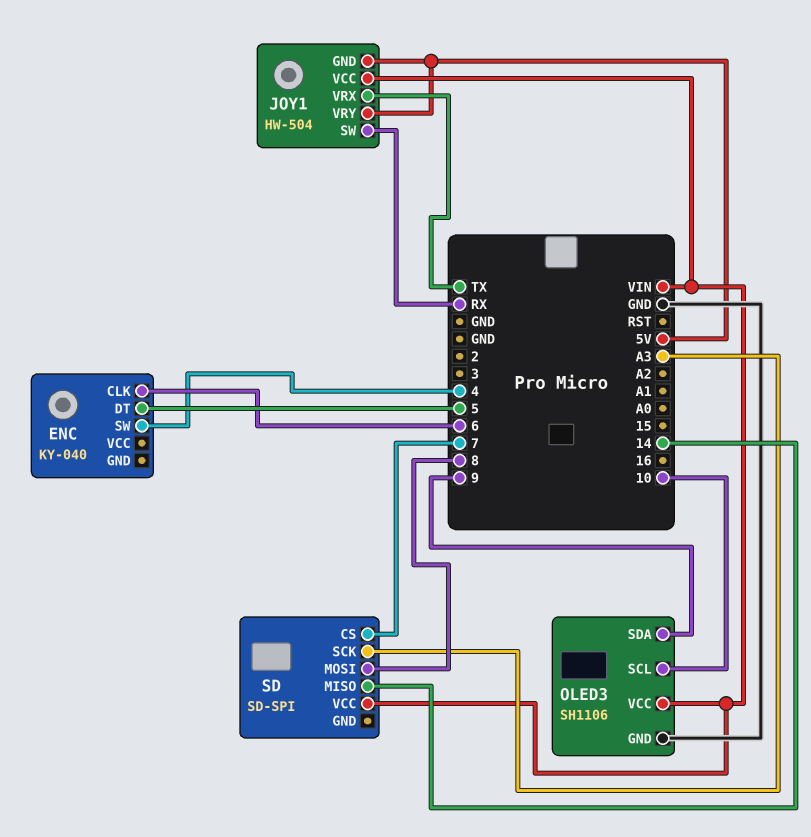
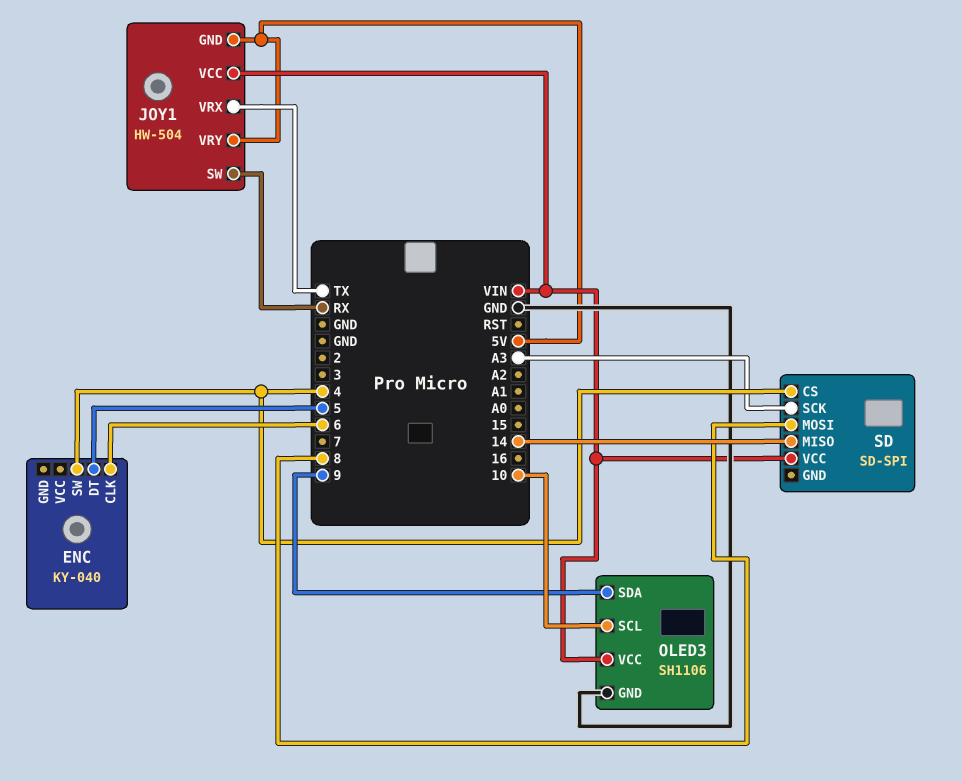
SD pin CS: 7 -> 4

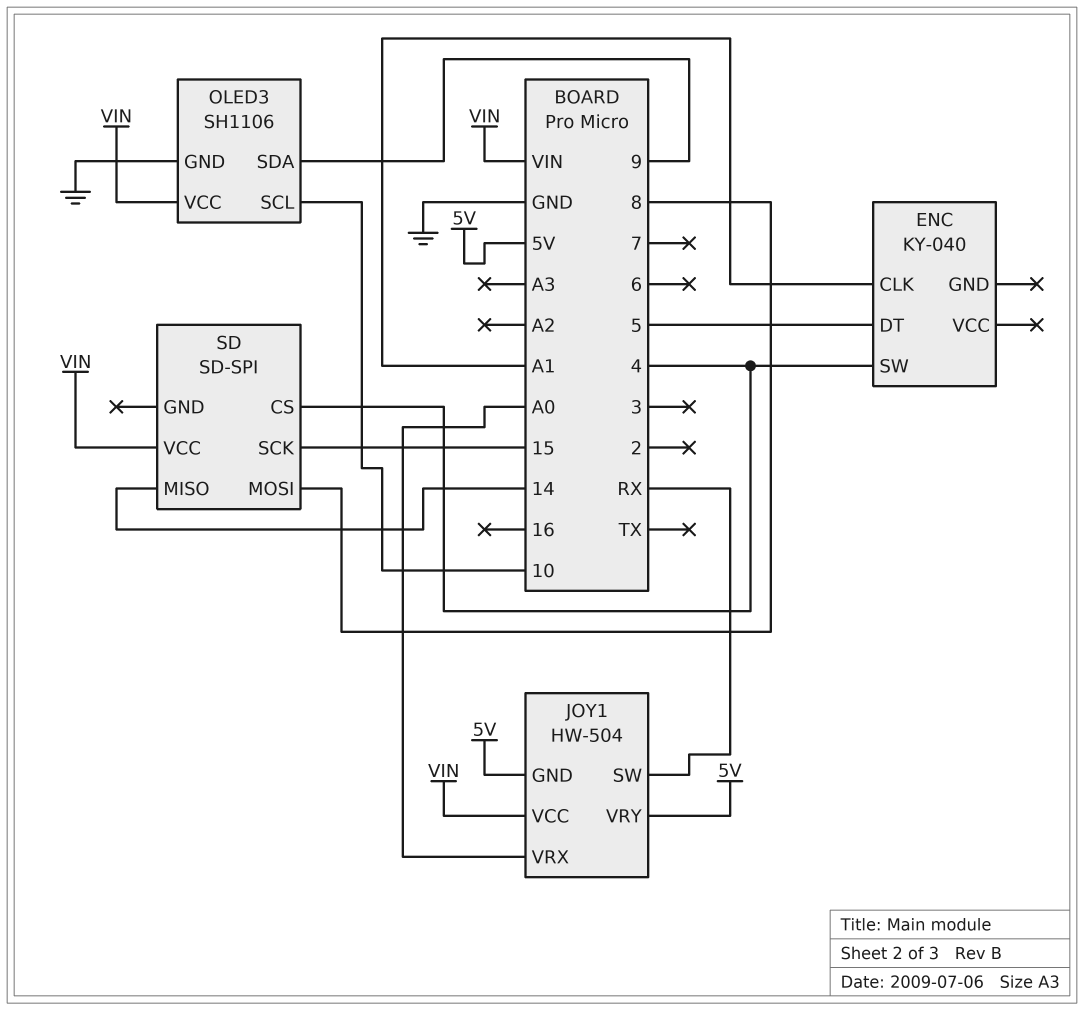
ENC pin CLK: 6 -> A1
JOY1 pin VRX: TX -> A0
SD pin SCK: A3 -> 15

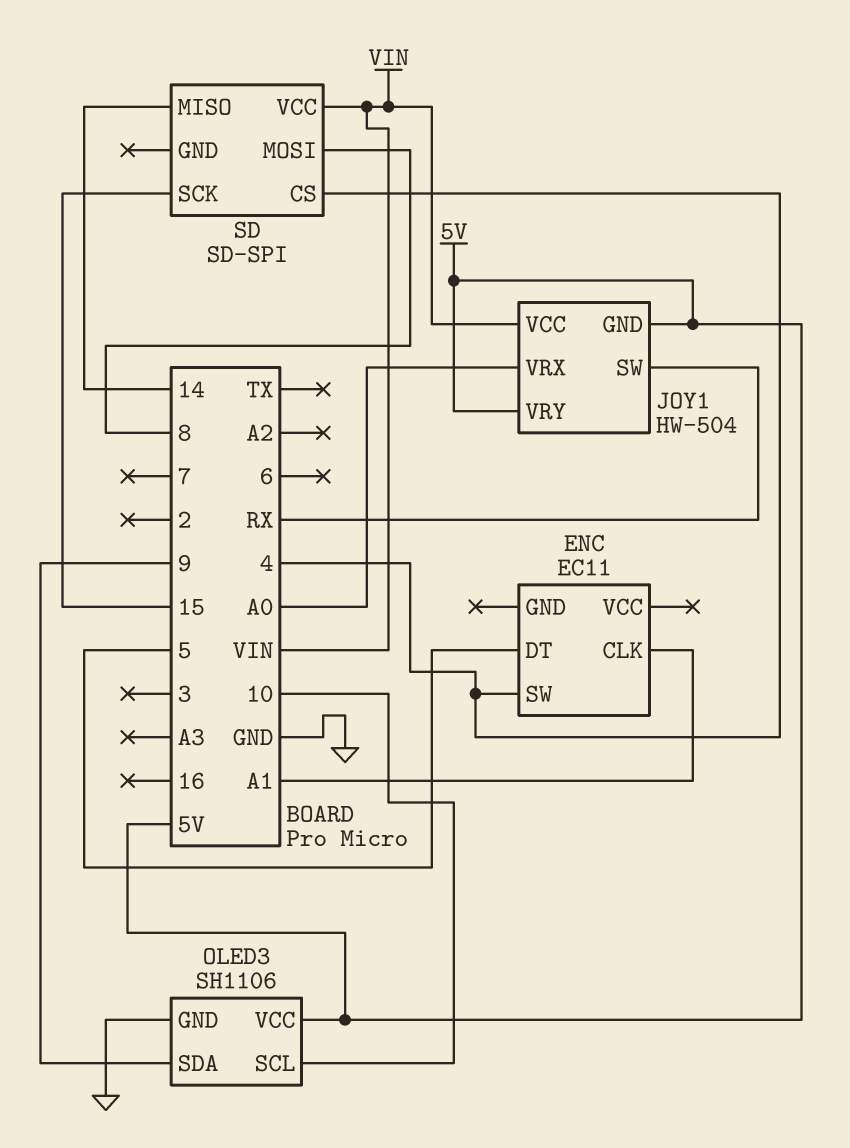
ENC: KY-040 -> EC11
OLED3 pin VCC: VIN -> 5V

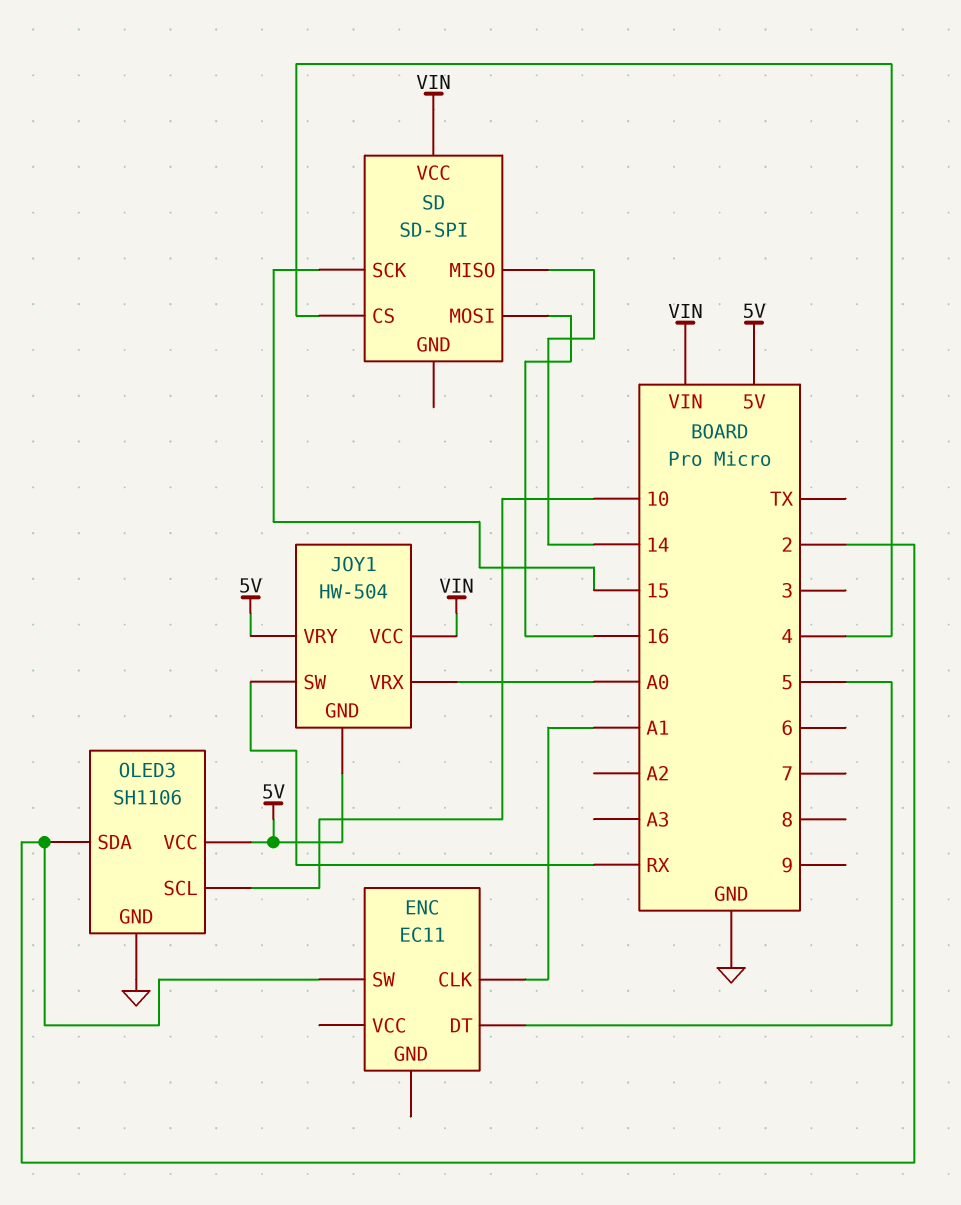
ENC pin SW: 4 -> 2
OLED3 pin SDA: 9 -> 2
SD pin MOSI: 8 -> 16

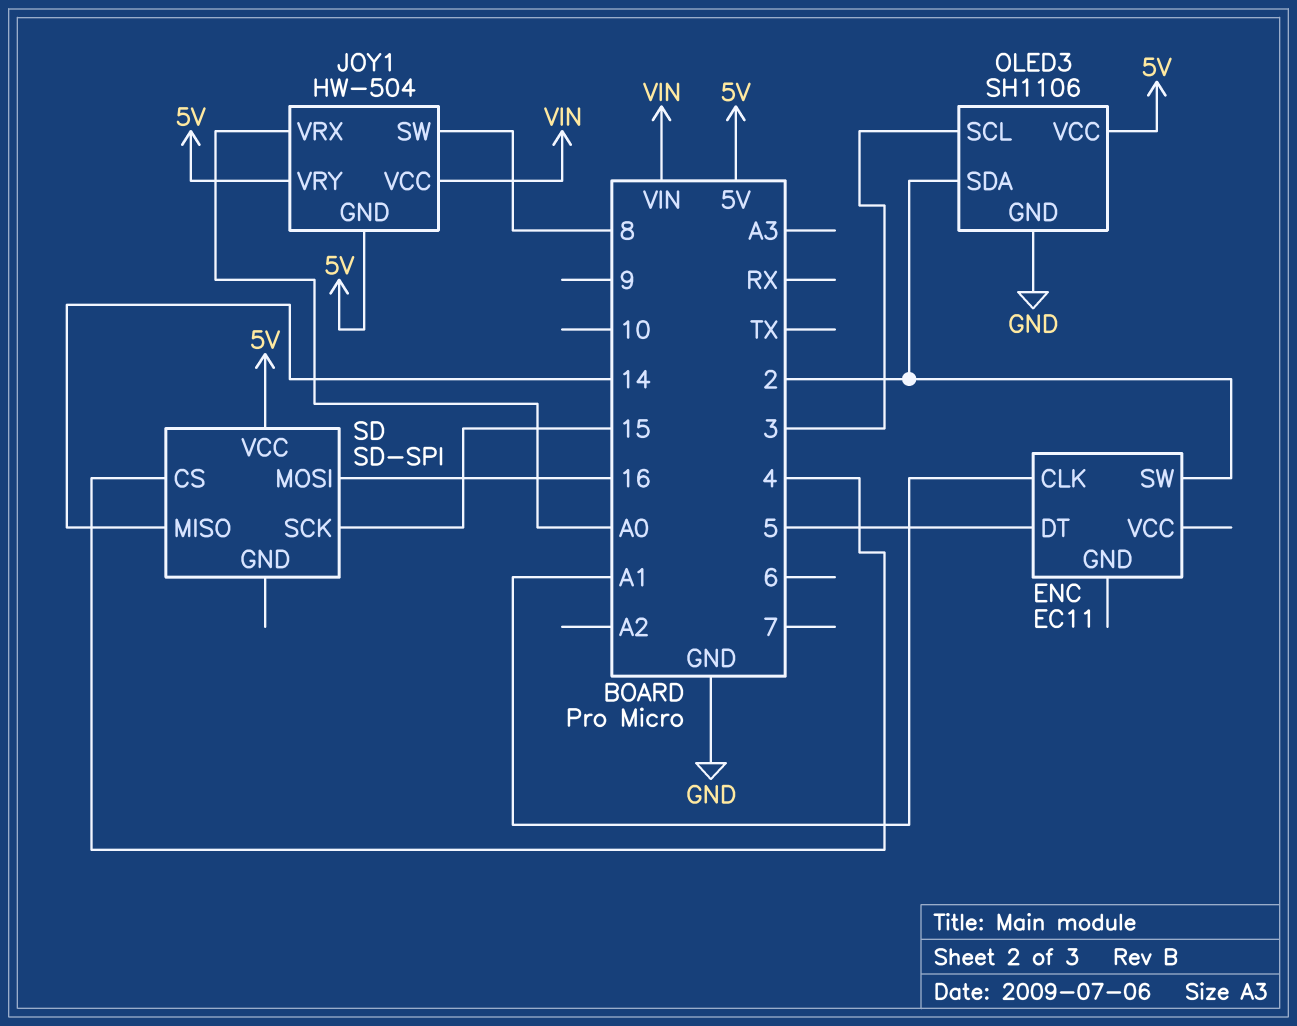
JOY1 pin SW: RX -> 8
OLED3 pin SCL: 10 -> 3
SD pin VCC: VIN -> 5V

